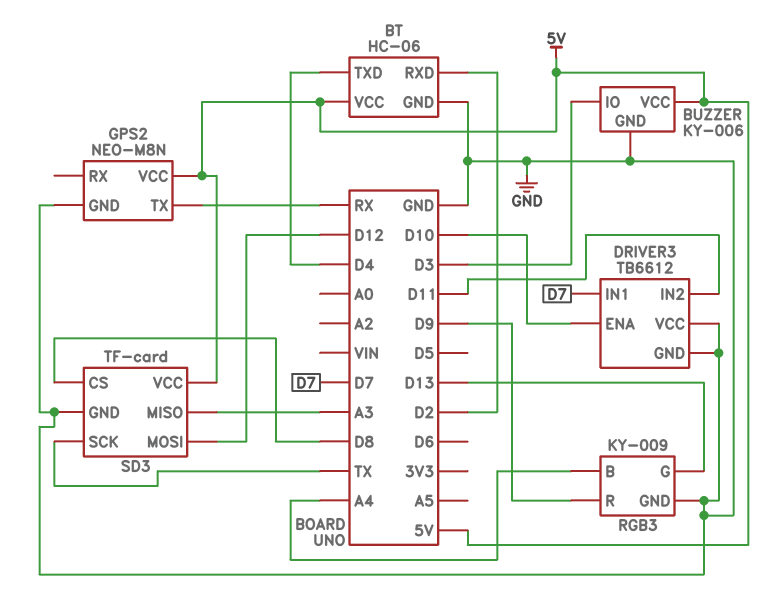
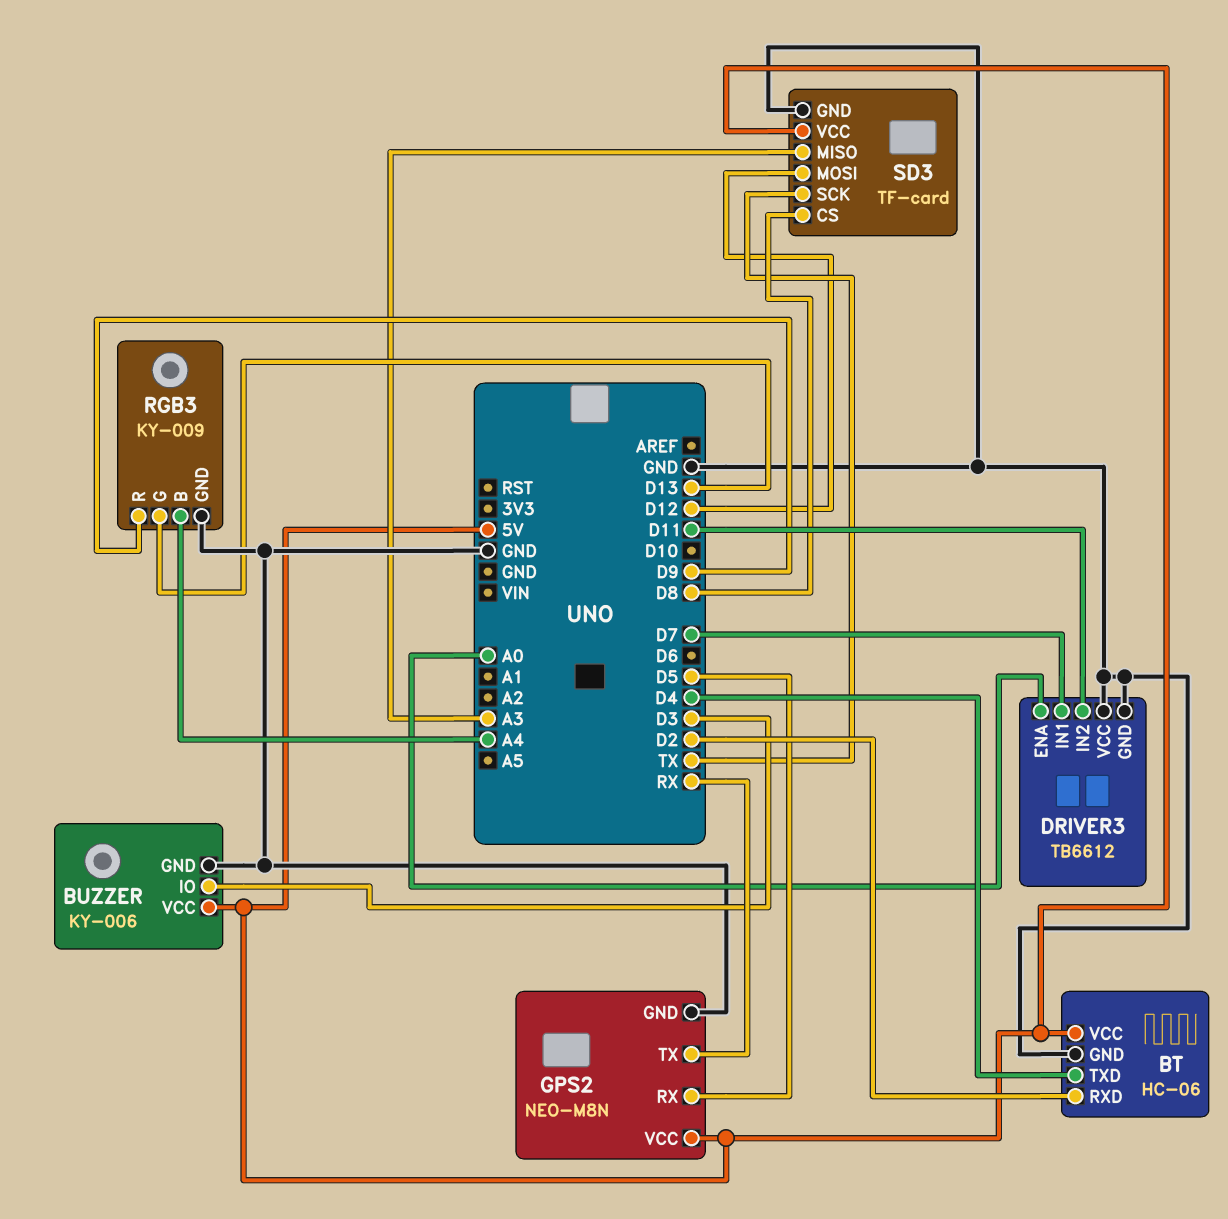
DRIVER3 pin ENA: D10 -> A0
GPS2 pin RX: none -> D5

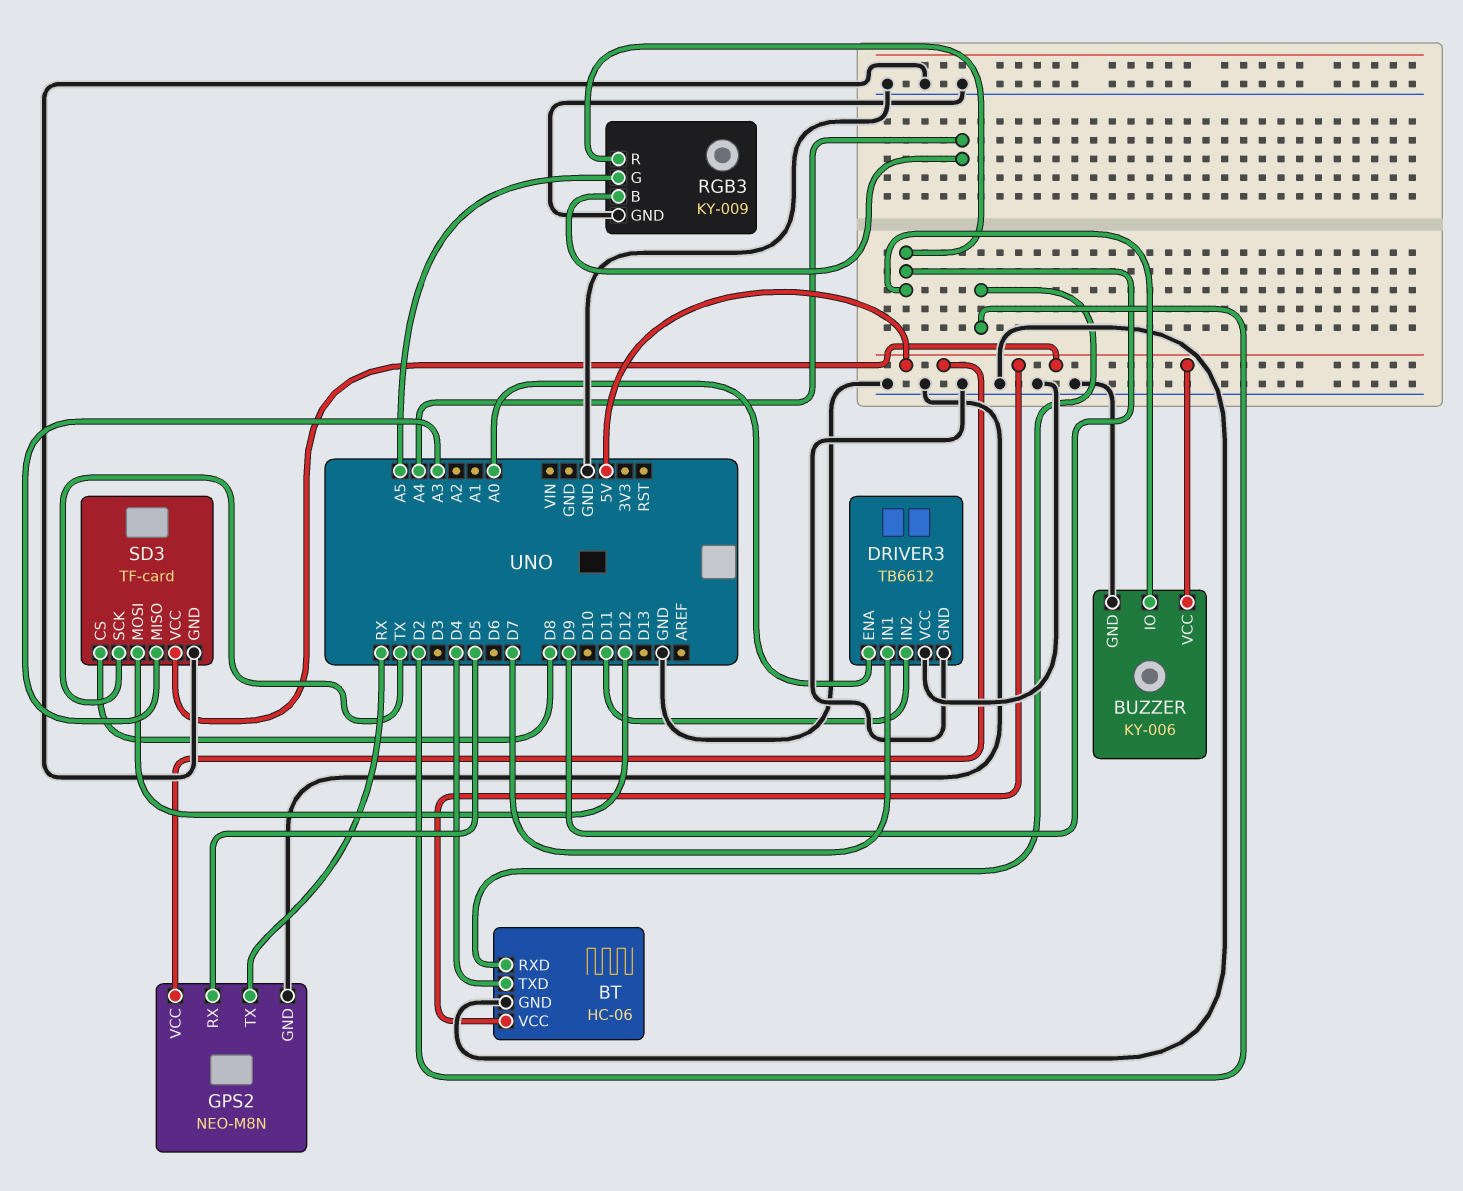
BUZZER pin IO: D3 -> D9
RGB3 pin G: D13 -> A5

